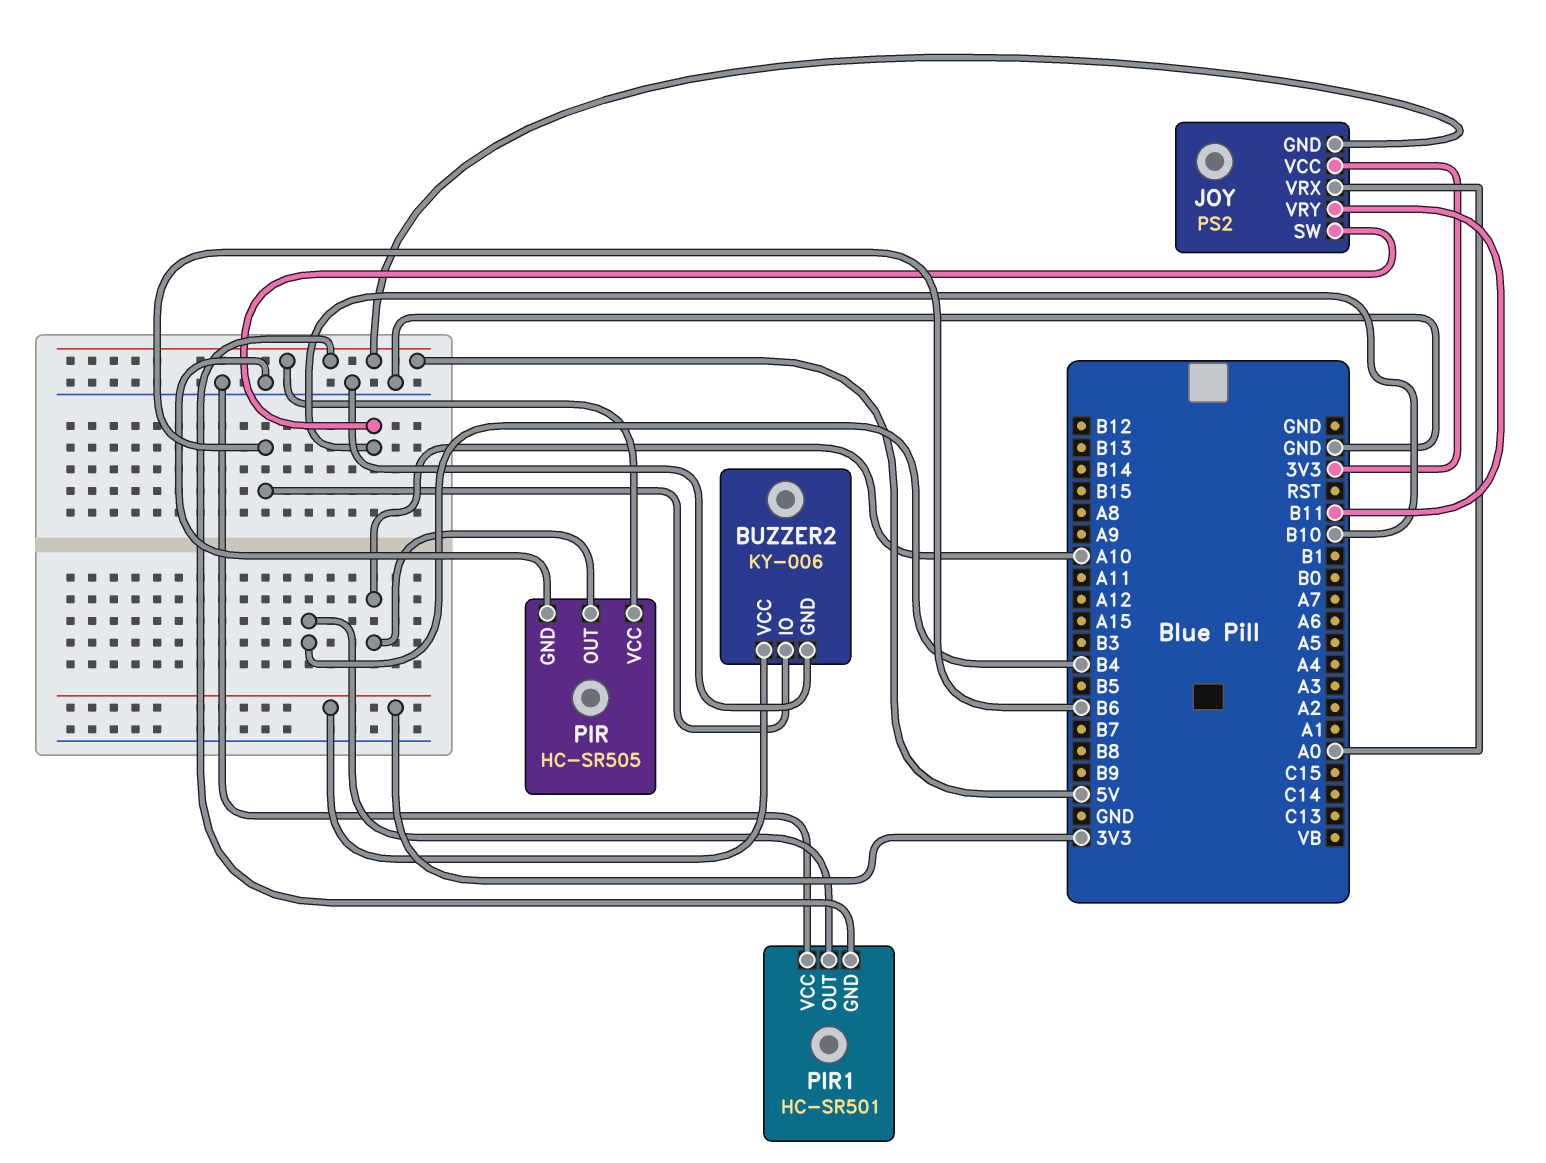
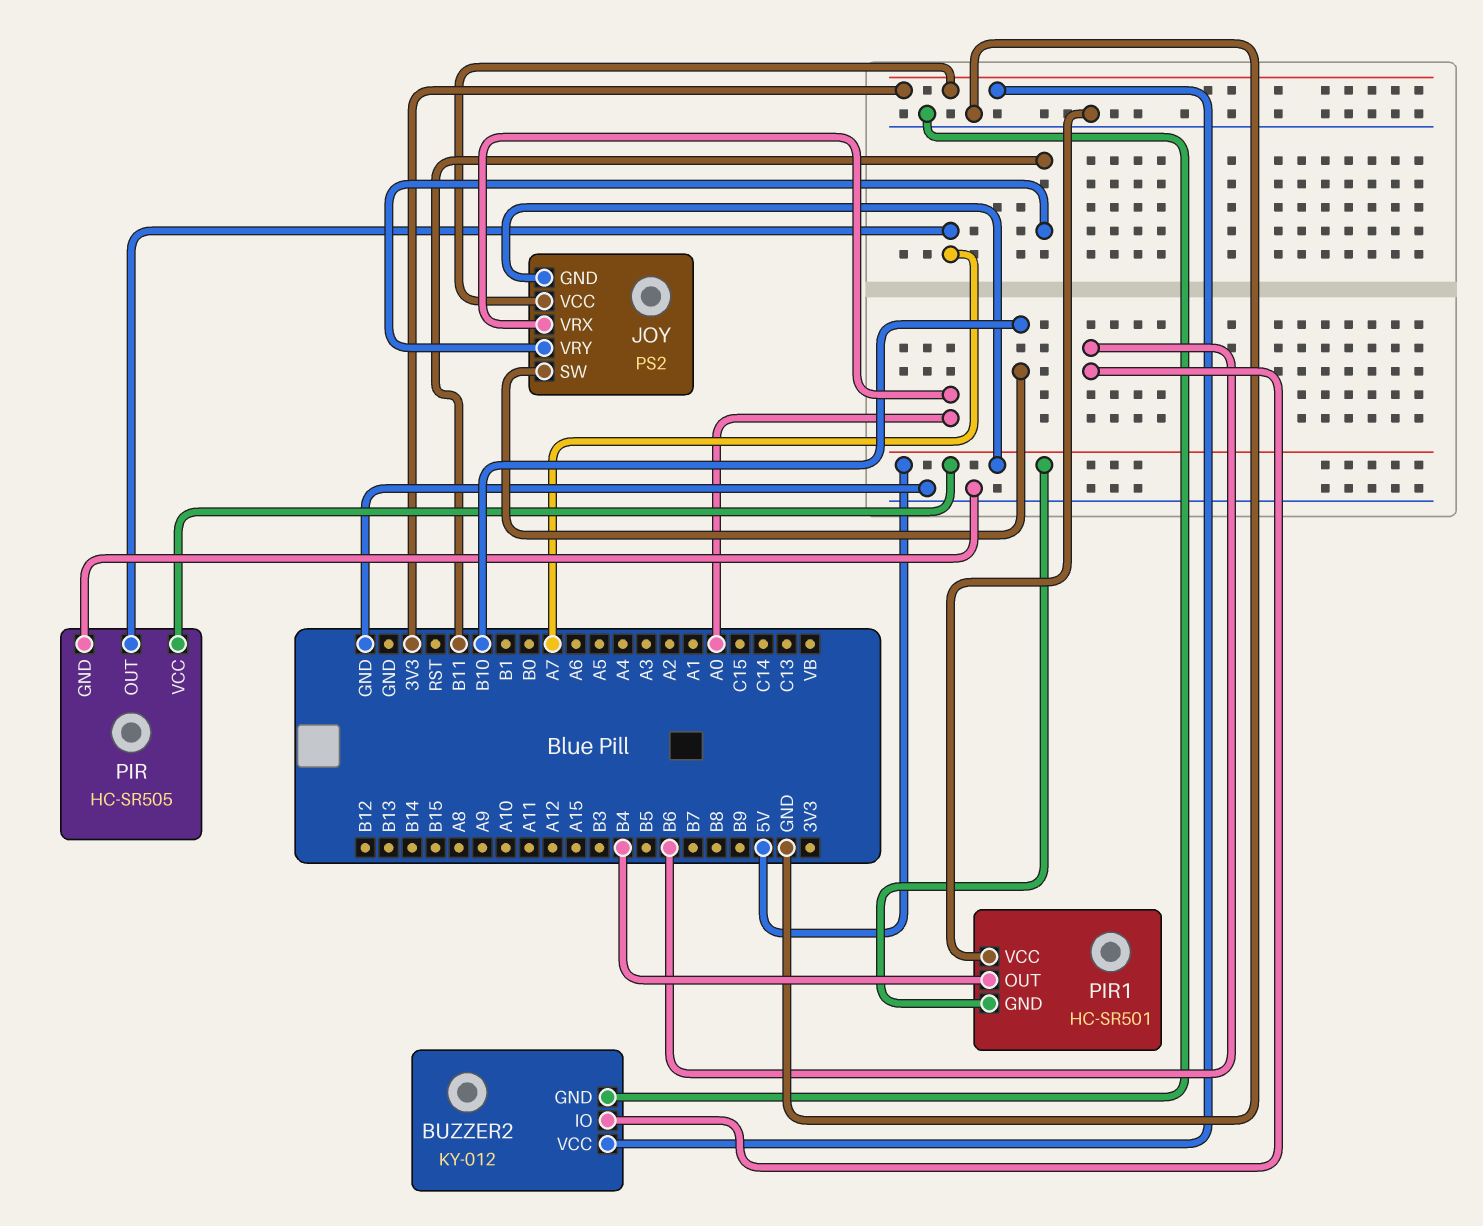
BUZZER2: KY-006 -> KY-012
PIR pin OUT: A10 -> A7

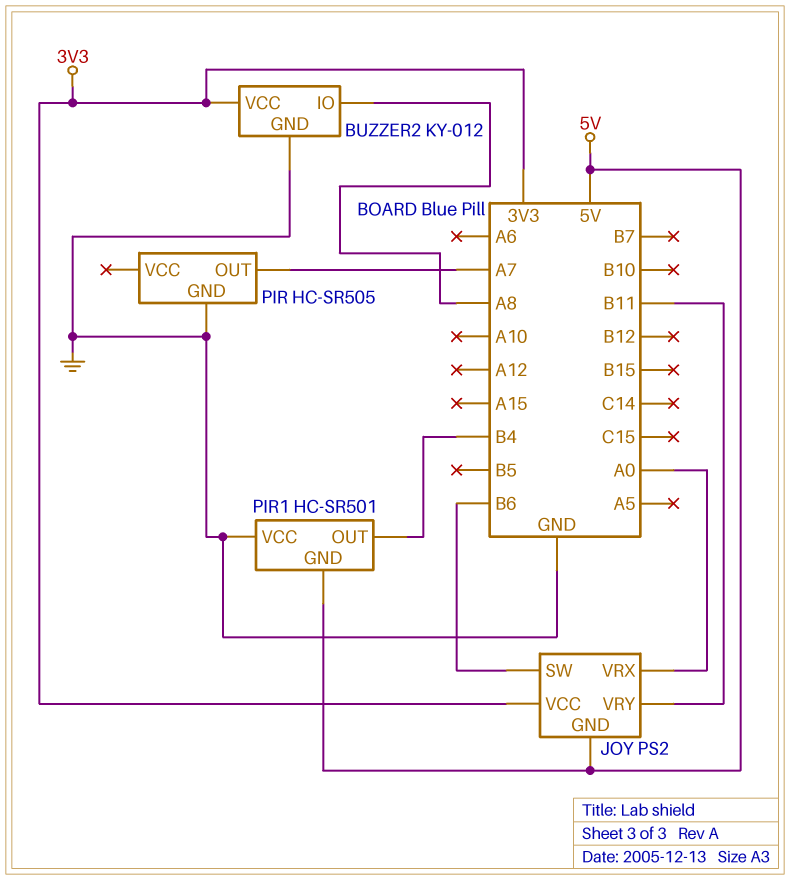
BUZZER2 pin IO: B6 -> A8
JOY pin SW: B10 -> B6
PIR pin VCC: 5V -> none

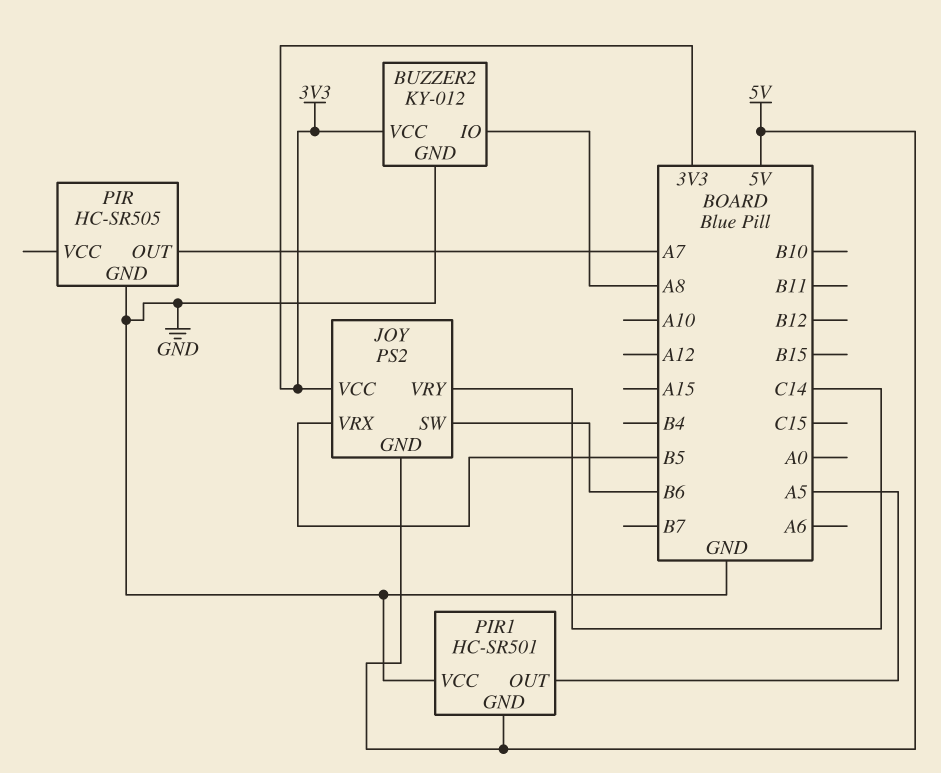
JOY pin VRX: A0 -> B5
JOY pin VRY: B11 -> C14
PIR1 pin OUT: B4 -> A5

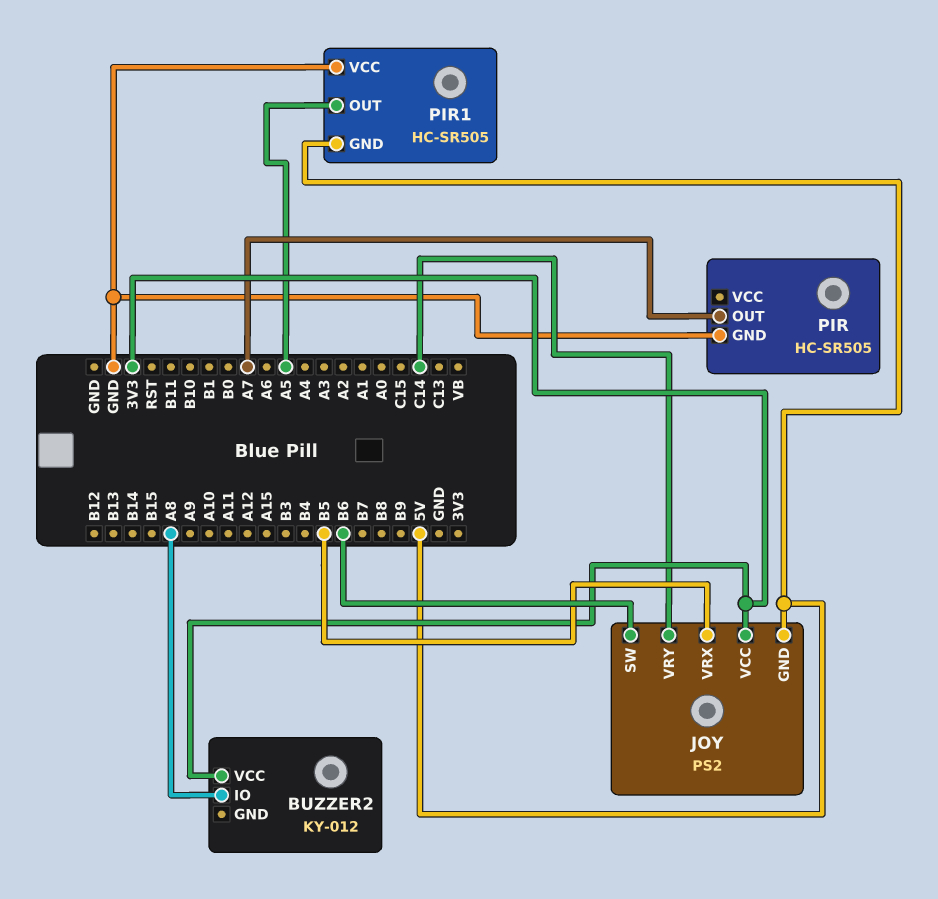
BUZZER2 pin GND: GND -> none
PIR1: HC-SR501 -> HC-SR505

